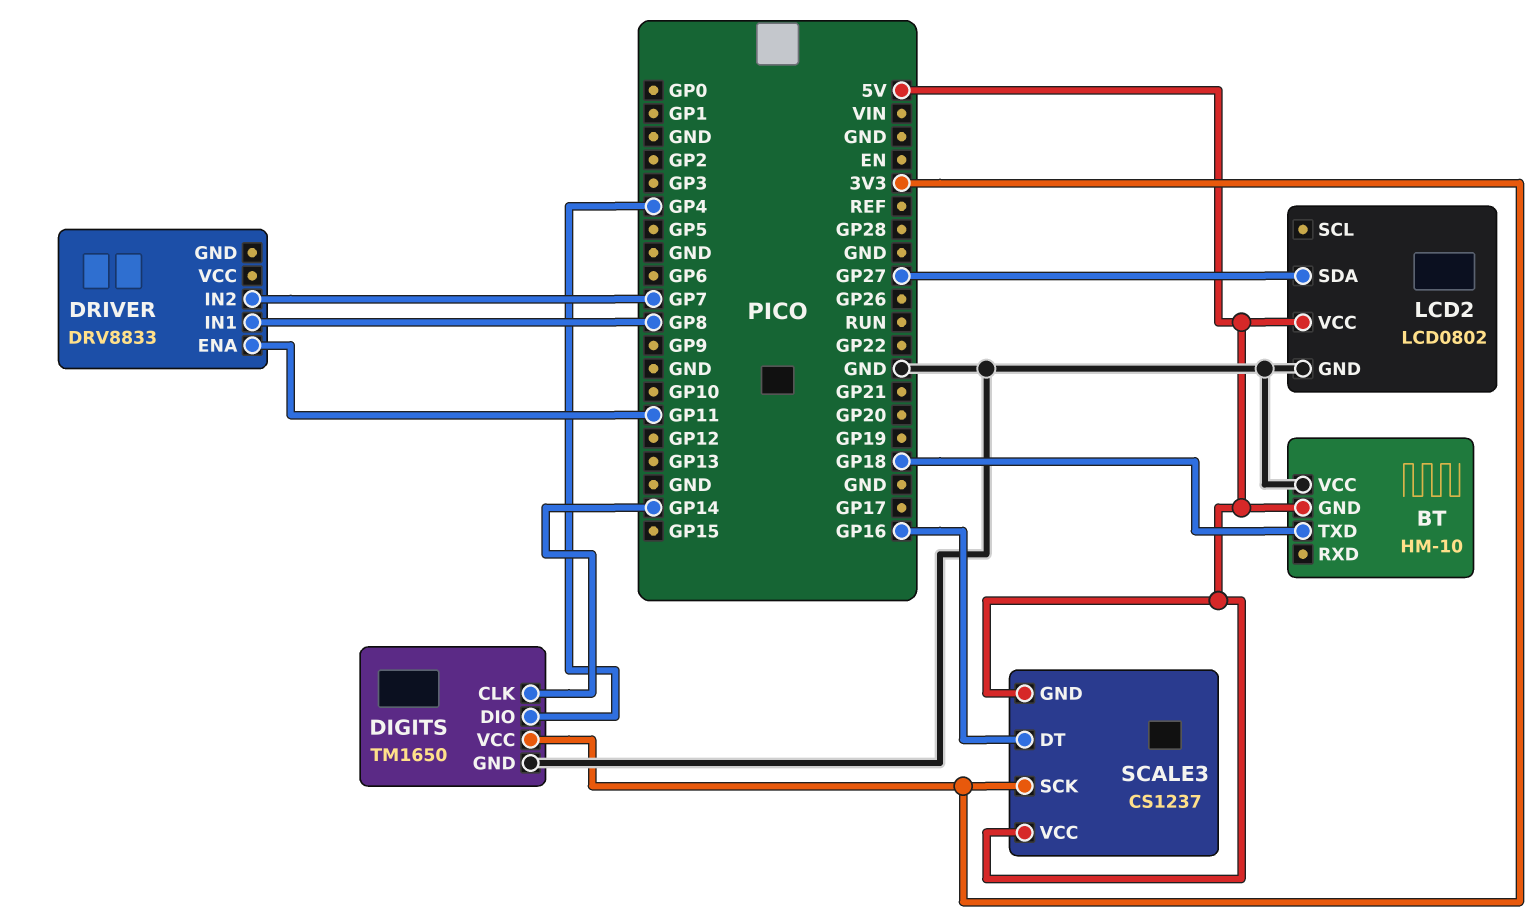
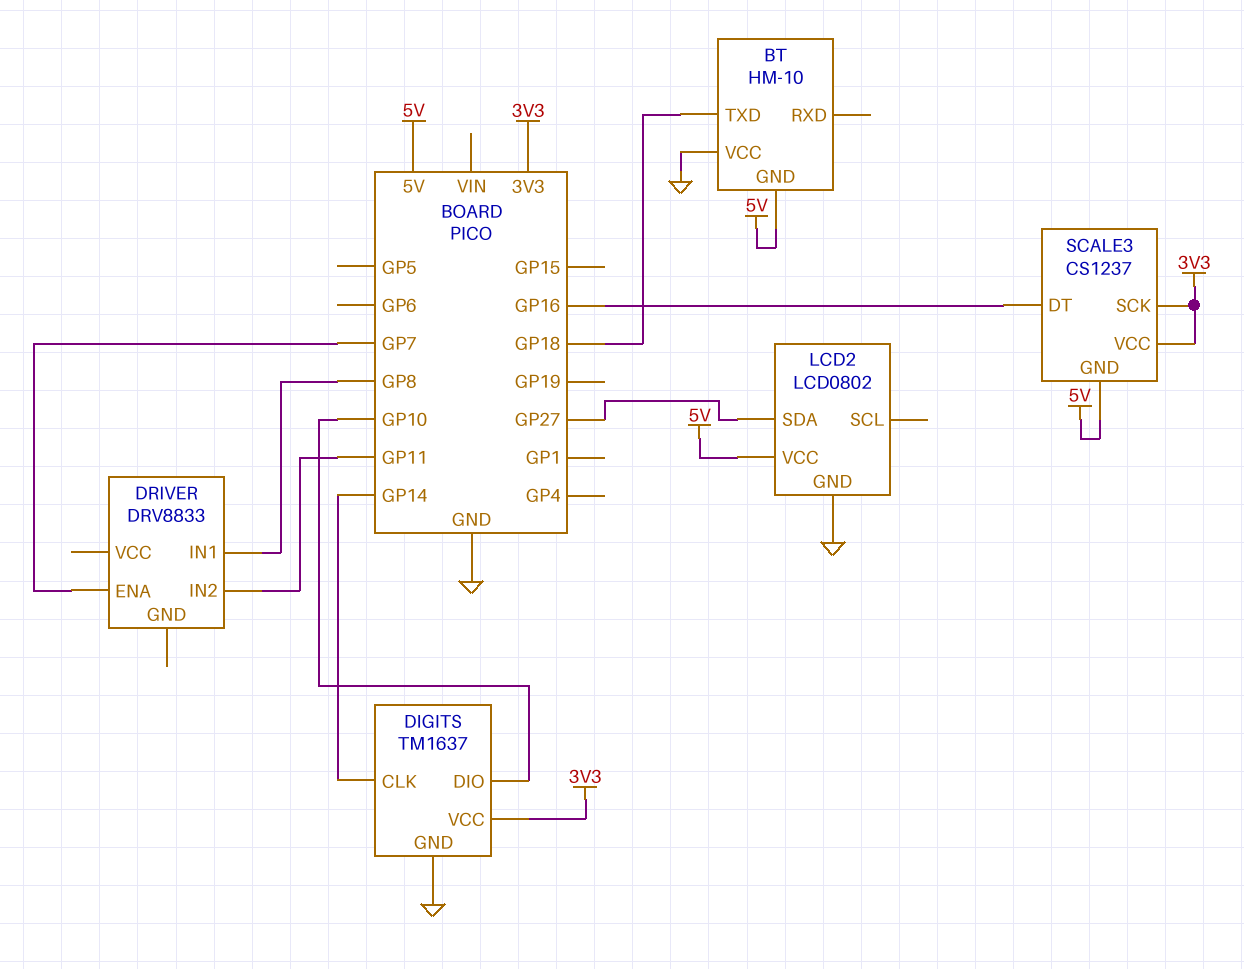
DIGITS: TM1650 -> TM1637
DIGITS pin DIO: GP4 -> GP10
DRIVER pin ENA: GP11 -> GP7
DRIVER pin IN2: GP7 -> GP11
SCALE3 pin VCC: 5V -> 3V3

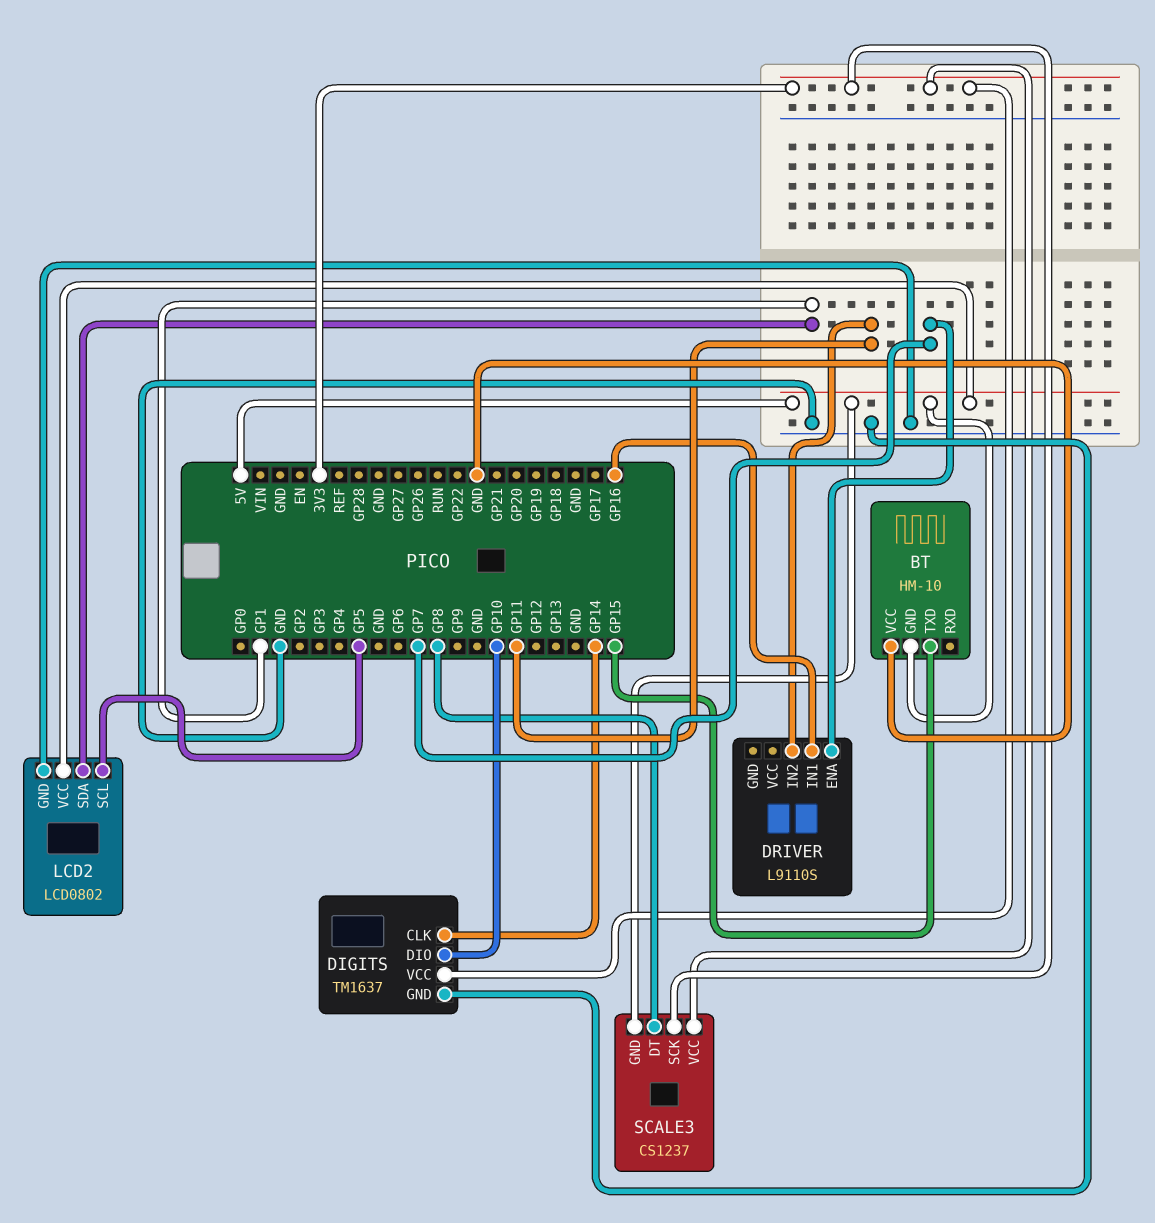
BT pin TXD: GP18 -> GP15
DRIVER: DRV8833 -> L9110S
DRIVER pin IN1: GP8 -> GP16
LCD2 pin SCL: none -> GP5
LCD2 pin SDA: GP27 -> GP1
SCALE3 pin DT: GP16 -> GP8

